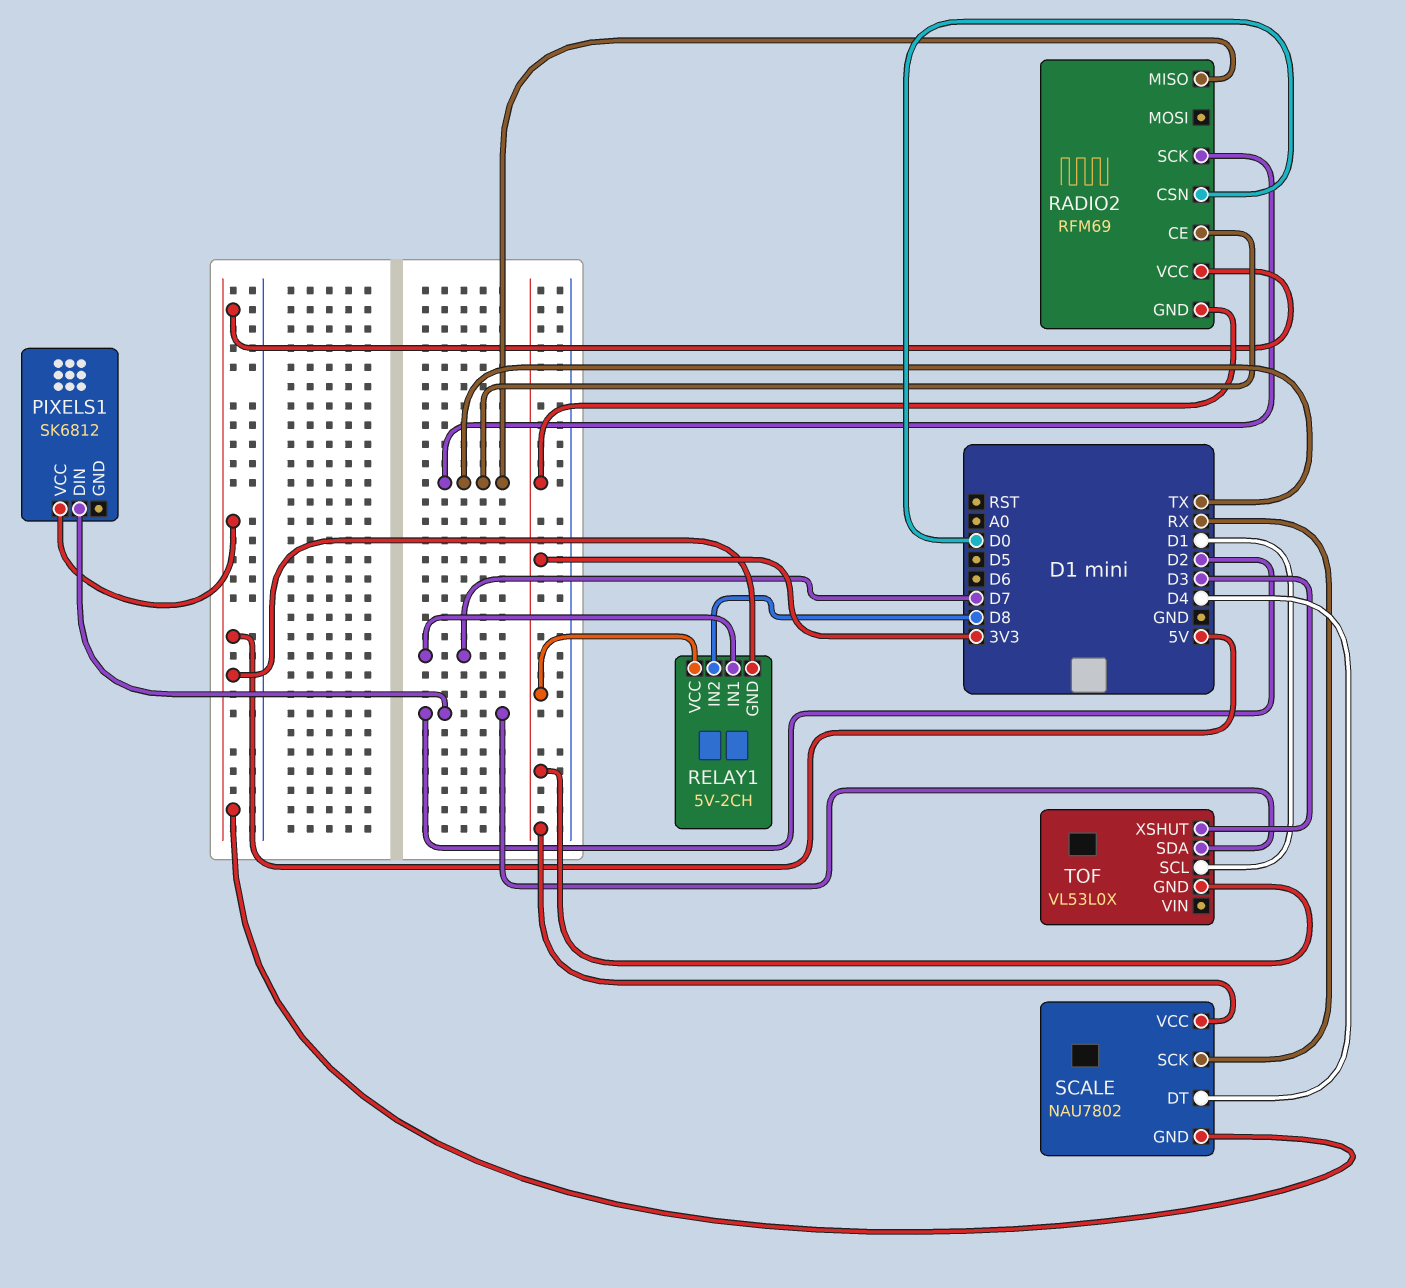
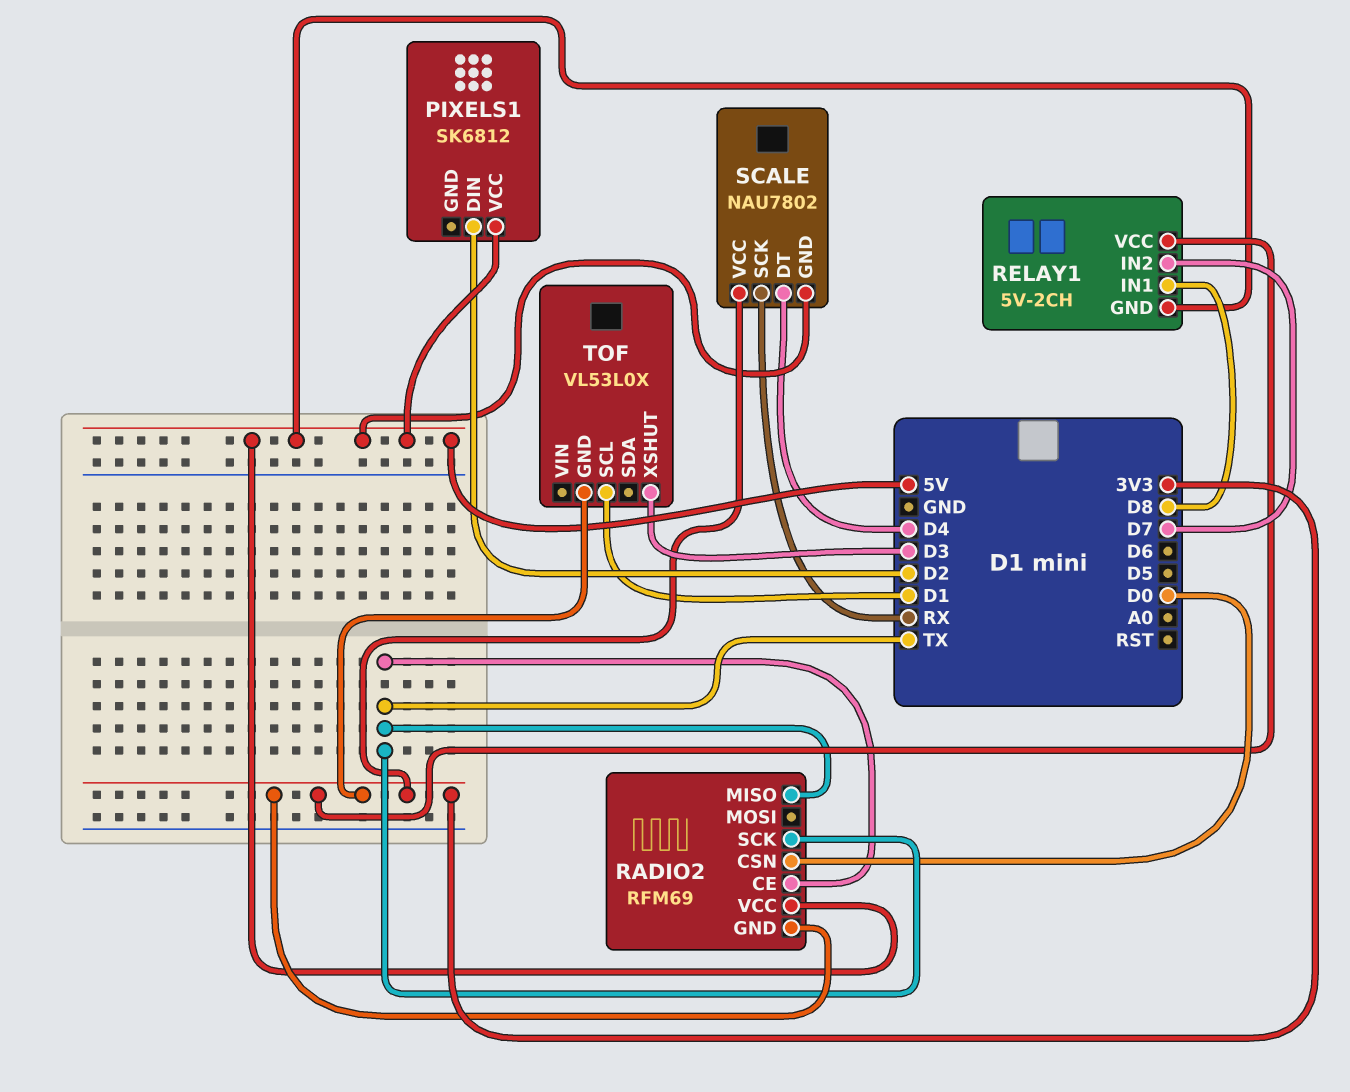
RELAY1 pin IN1: D7 -> D8
RELAY1 pin IN2: D8 -> D7
TOF pin SDA: D2 -> none

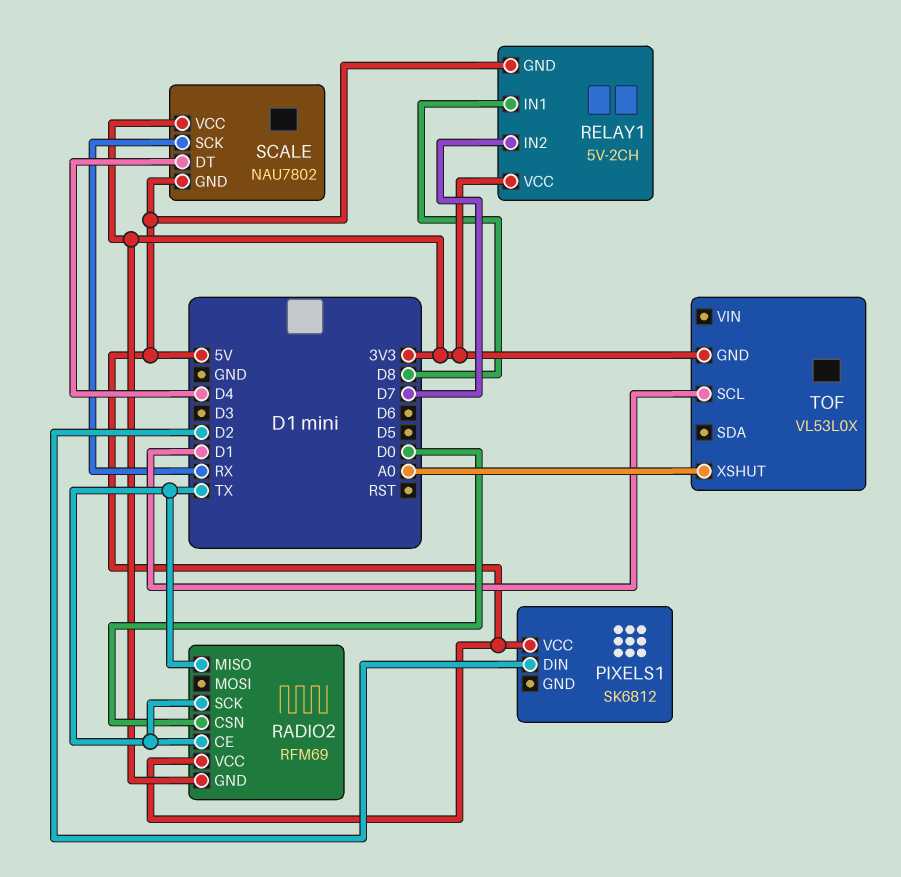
TOF pin XSHUT: D3 -> A0

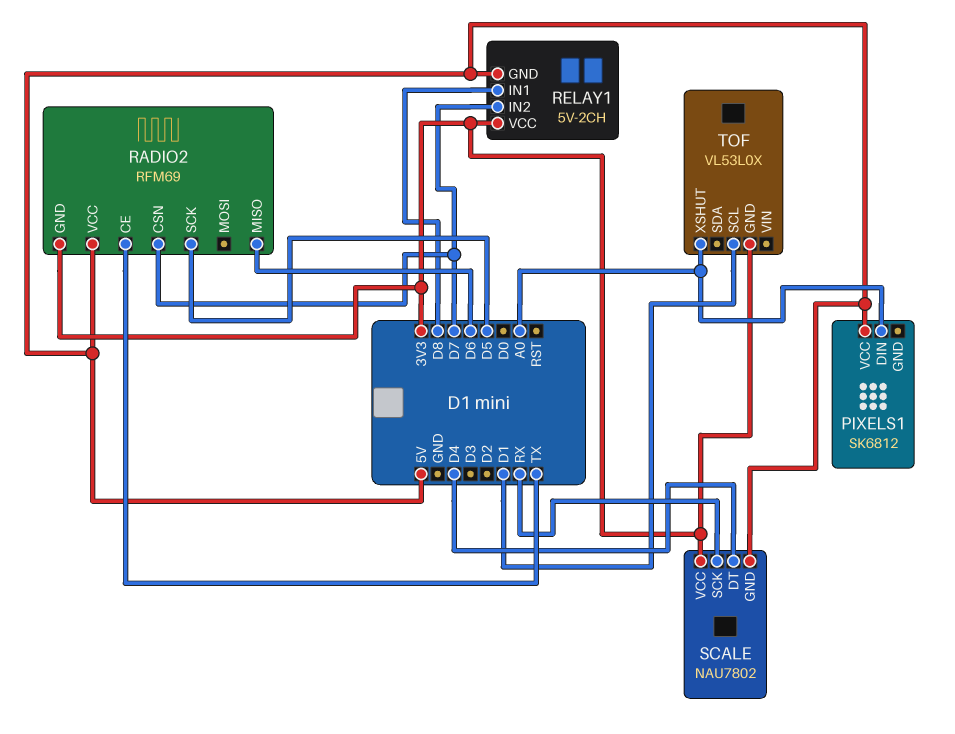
PIXELS1 pin DIN: D2 -> A0
RADIO2 pin CSN: D0 -> D7
RADIO2 pin MISO: TX -> D6
RADIO2 pin SCK: TX -> D5

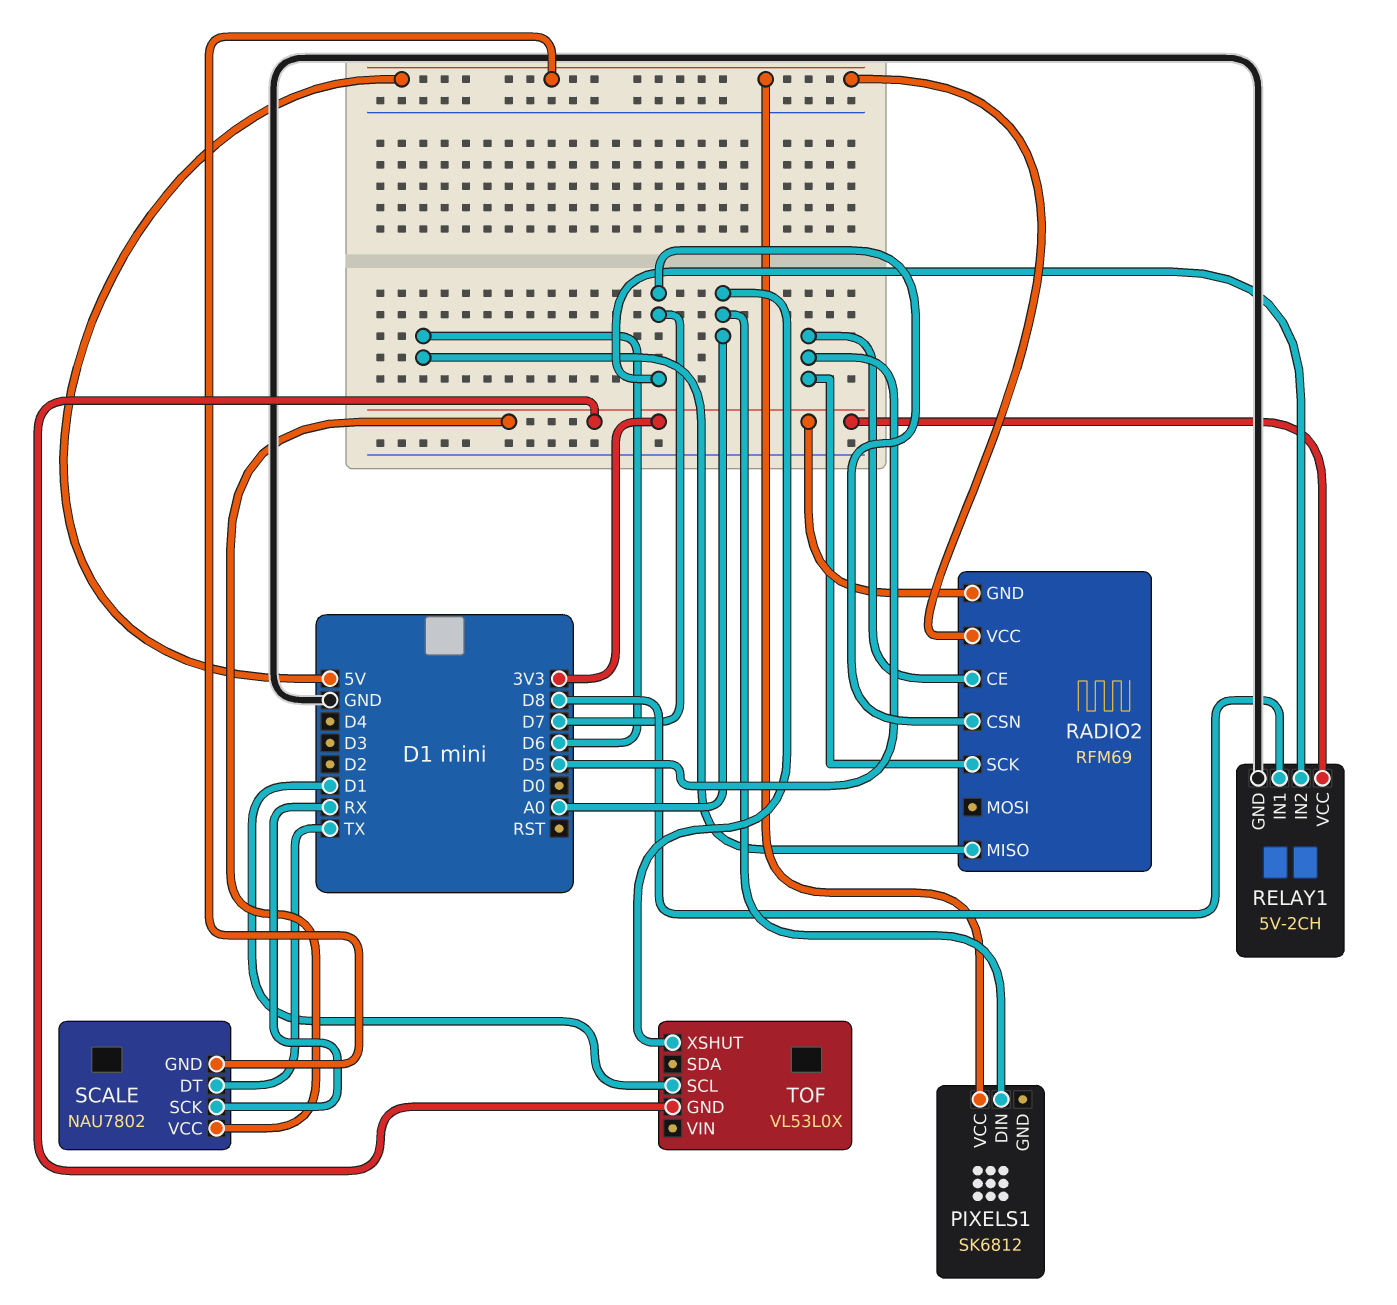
RADIO2 pin CE: TX -> D5
RELAY1 pin GND: 5V -> GND
SCALE pin DT: D4 -> TX

